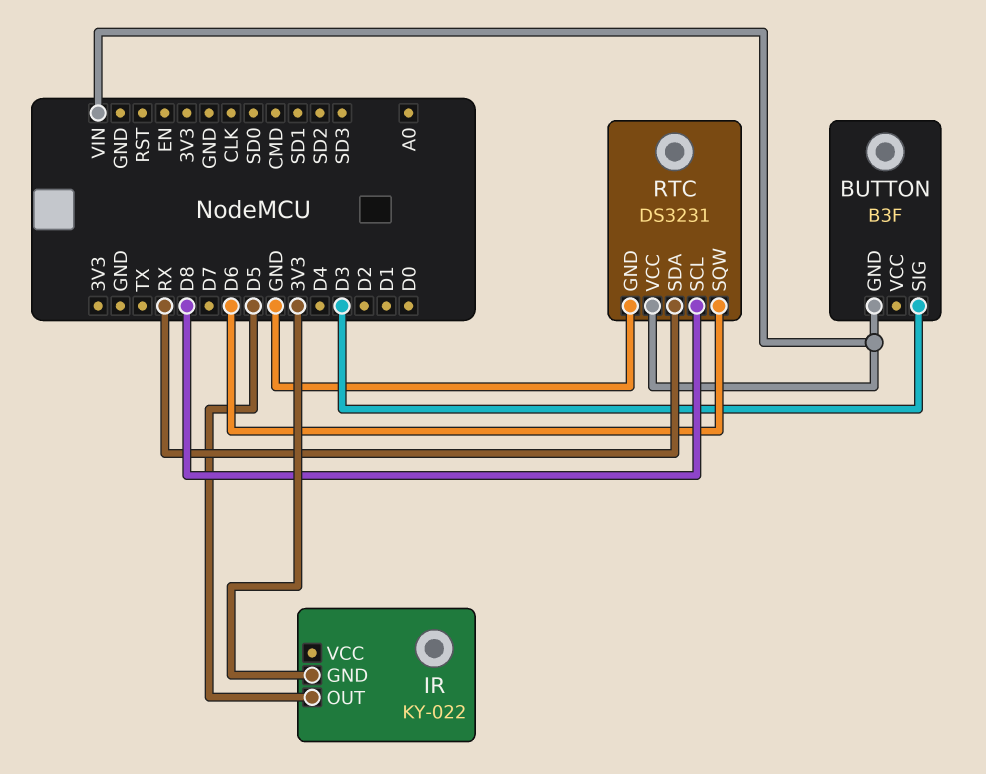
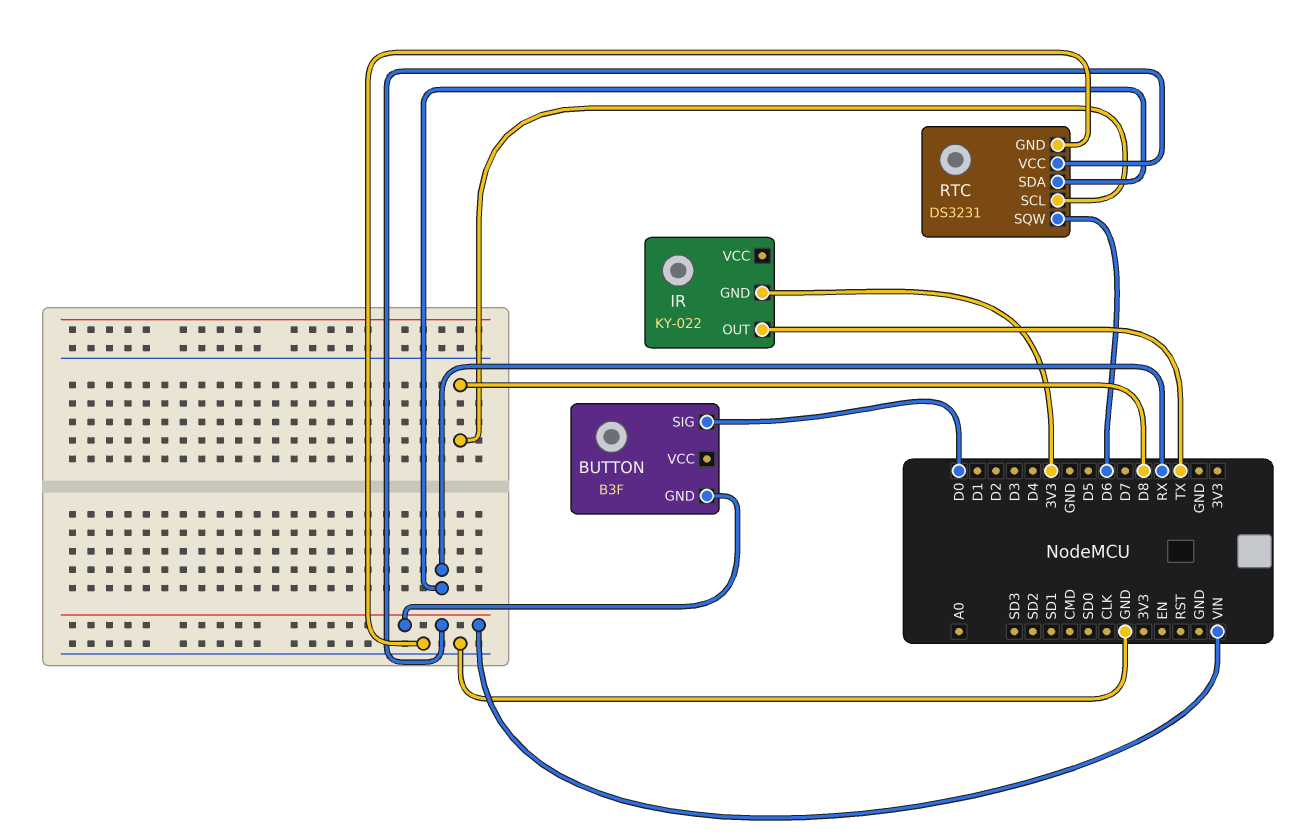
BUTTON pin SIG: D3 -> D0
IR pin OUT: D5 -> TX

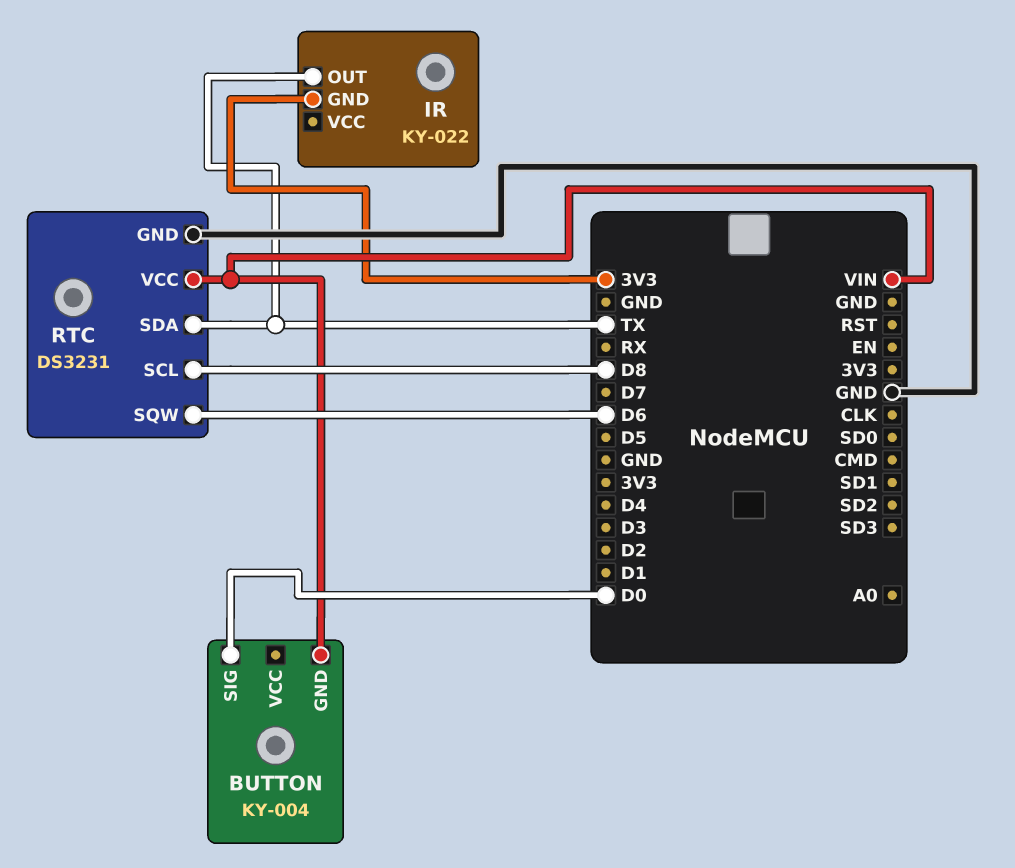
BUTTON: B3F -> KY-004
RTC pin SDA: RX -> TX

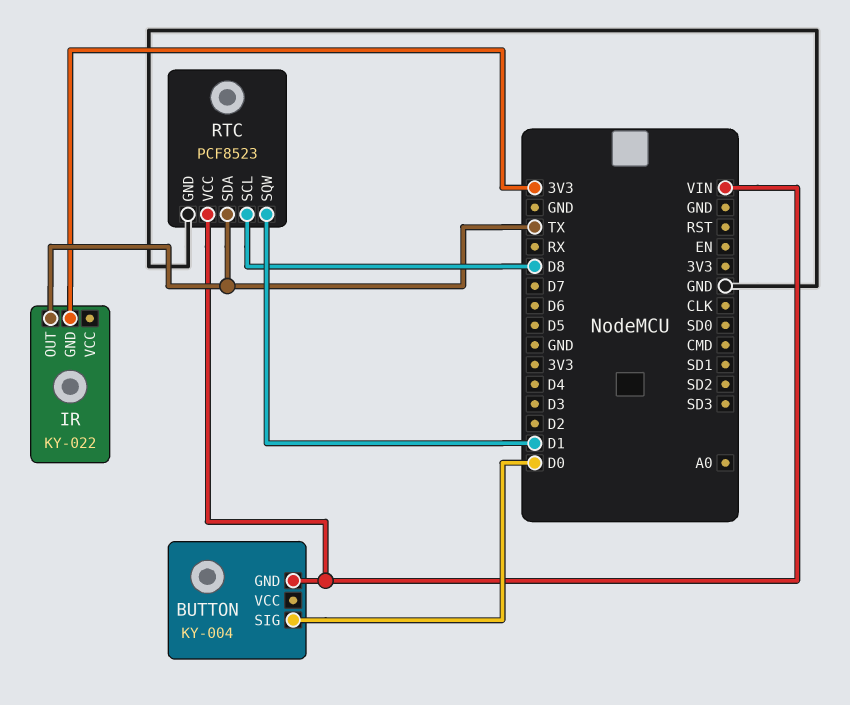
RTC: DS3231 -> PCF8523
RTC pin SQW: D6 -> D1

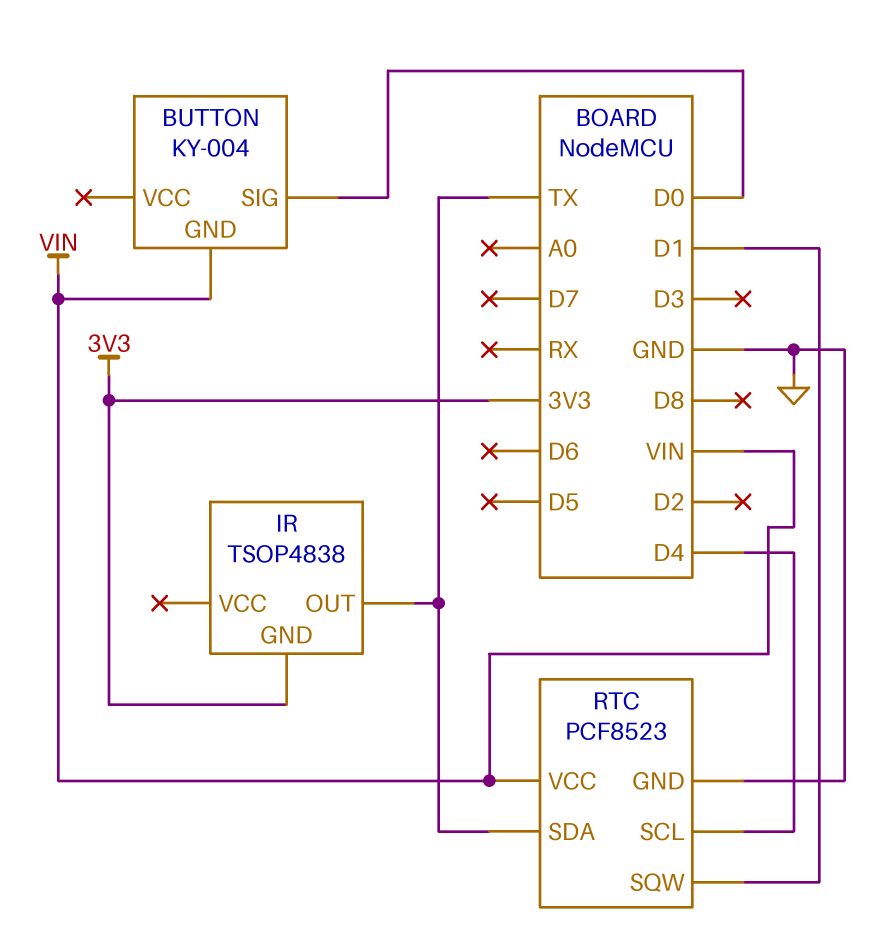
IR: KY-022 -> TSOP4838
RTC pin SCL: D8 -> D4

